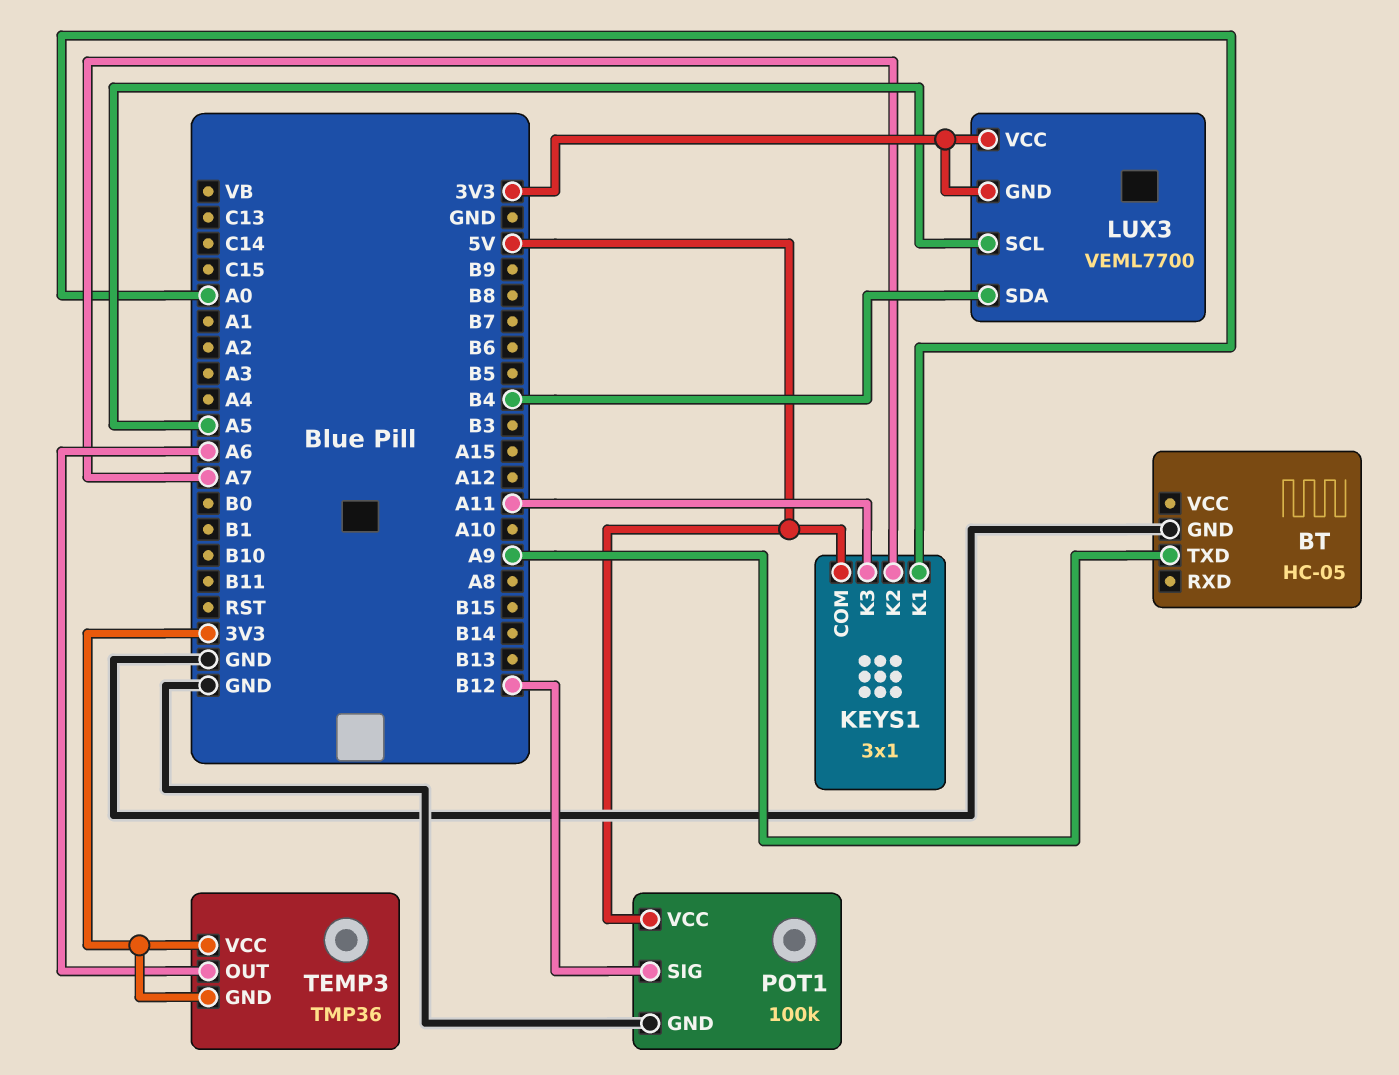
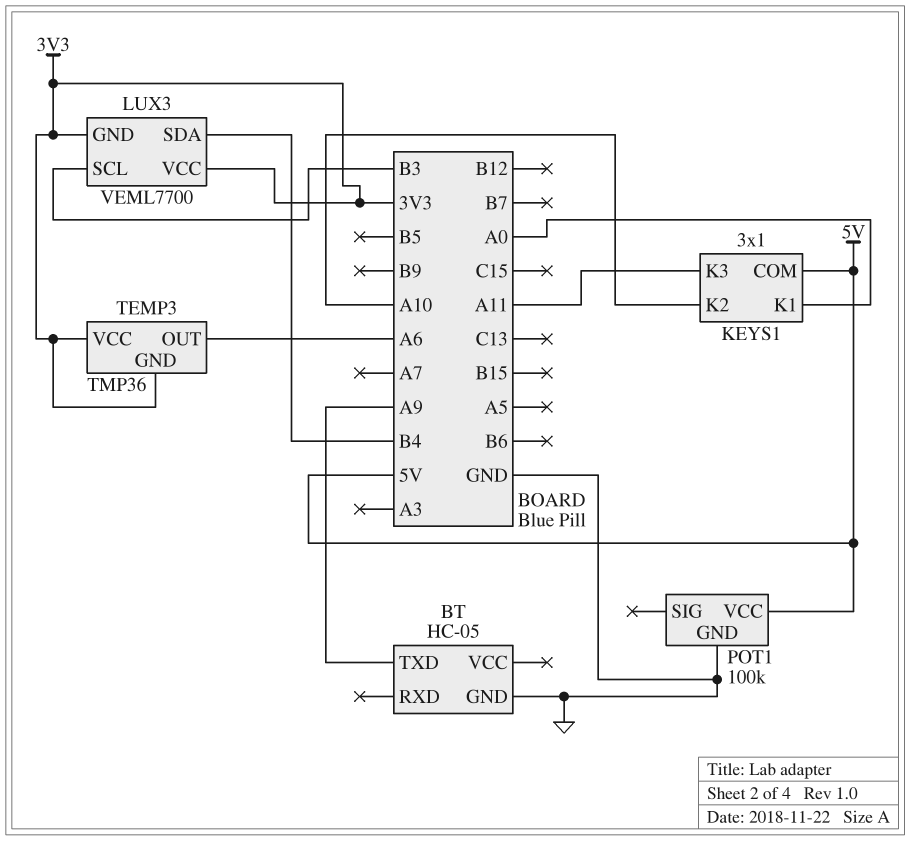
KEYS1 pin K2: A7 -> A10
LUX3 pin SCL: A5 -> B3
POT1 pin SIG: B12 -> none

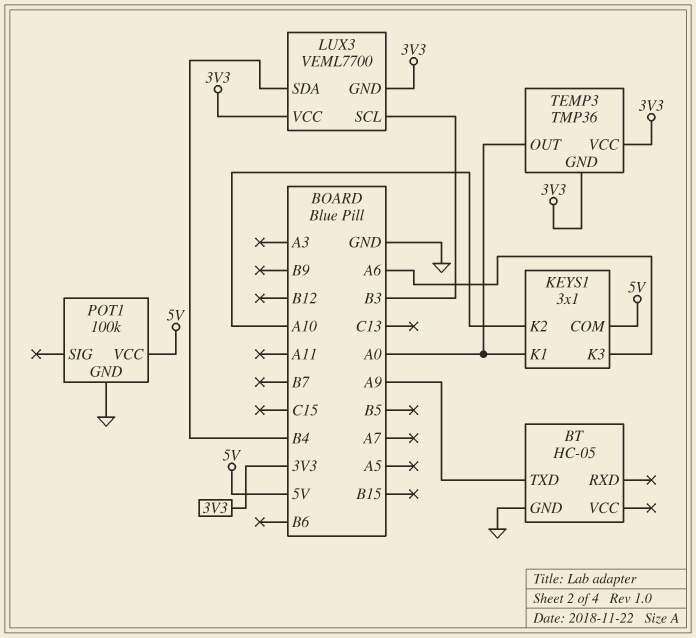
KEYS1 pin K3: A11 -> A6
TEMP3 pin OUT: A6 -> A0

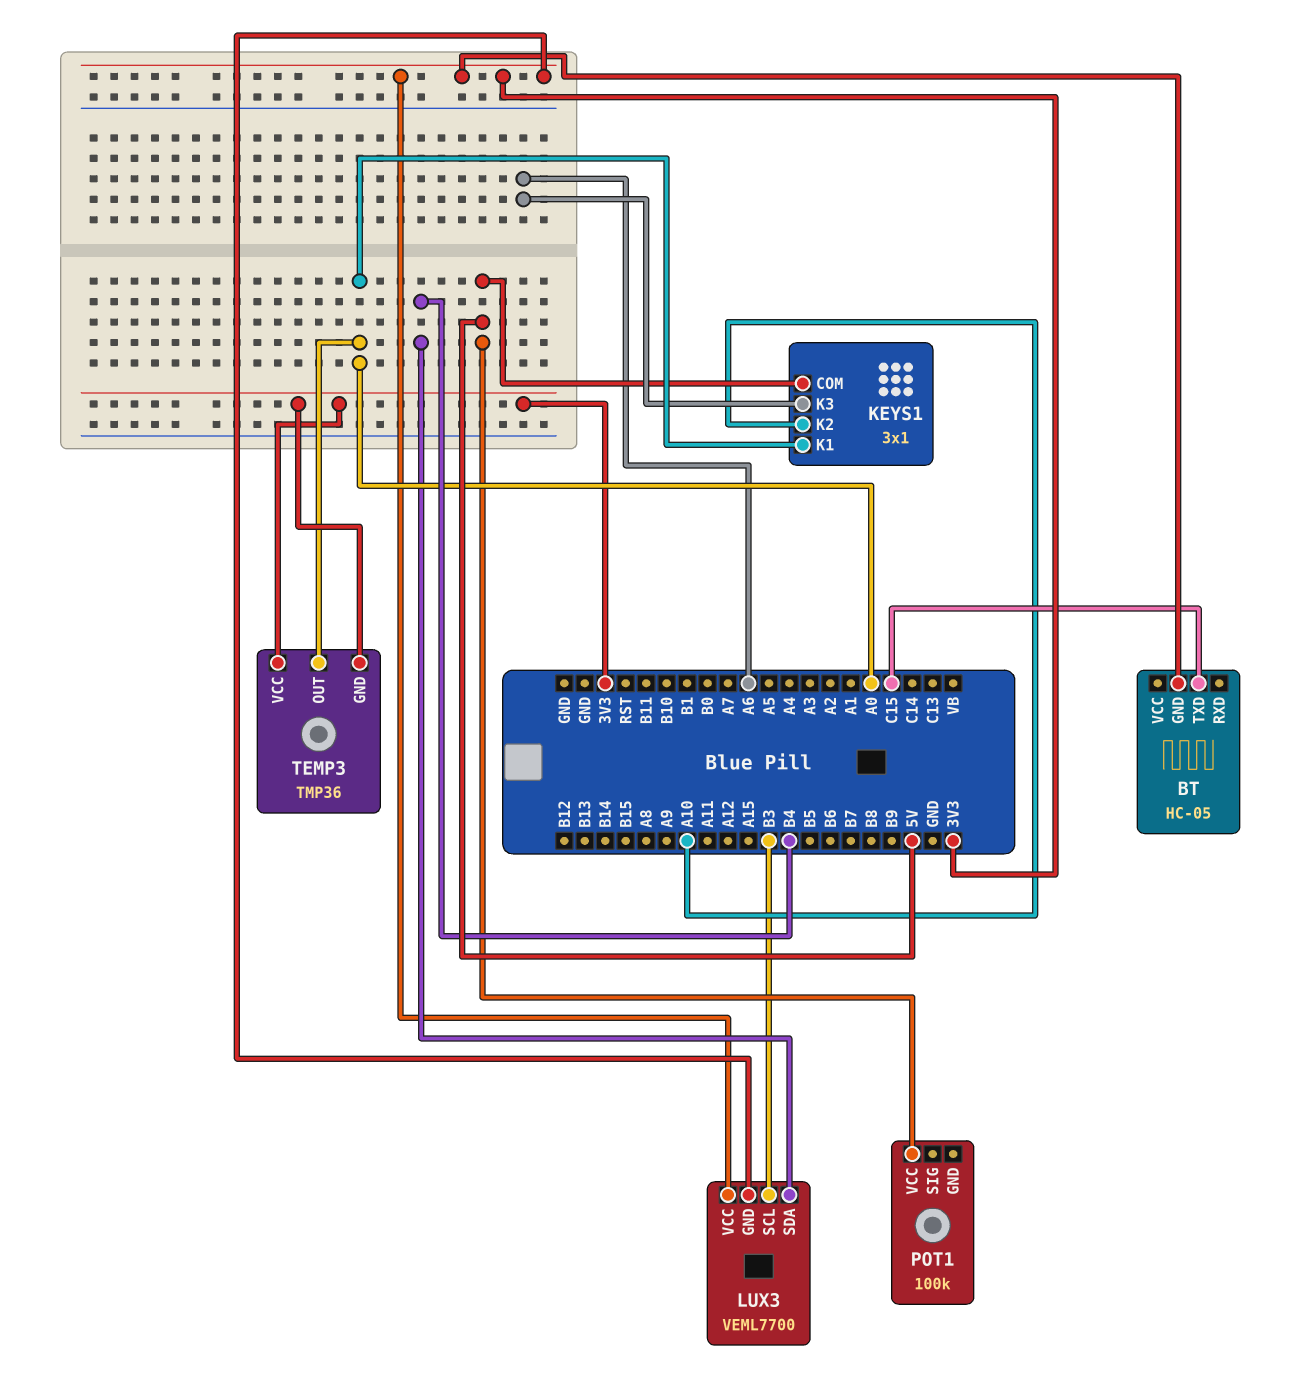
BT pin GND: GND -> 3V3
BT pin TXD: A9 -> C15
POT1 pin GND: GND -> none

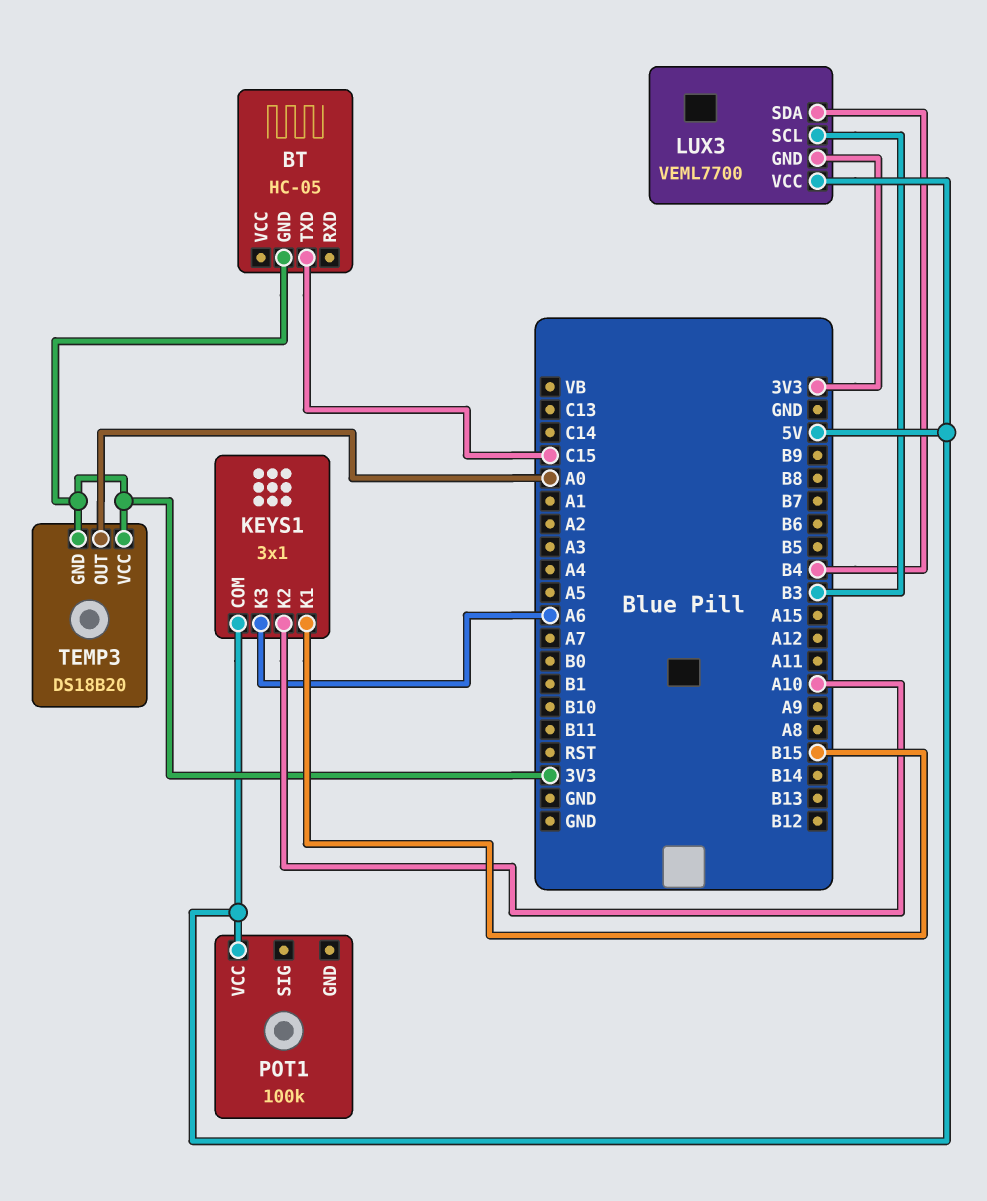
KEYS1 pin K1: A0 -> B15
LUX3 pin VCC: 3V3 -> 5V
TEMP3: TMP36 -> DS18B20

